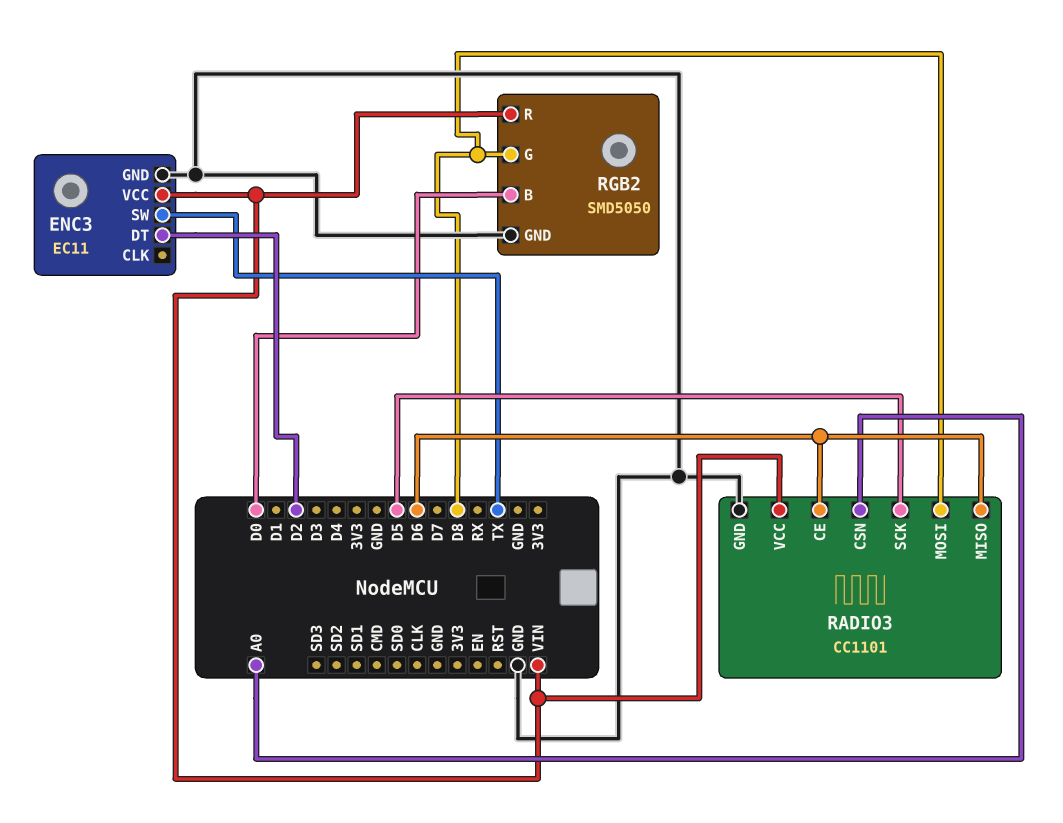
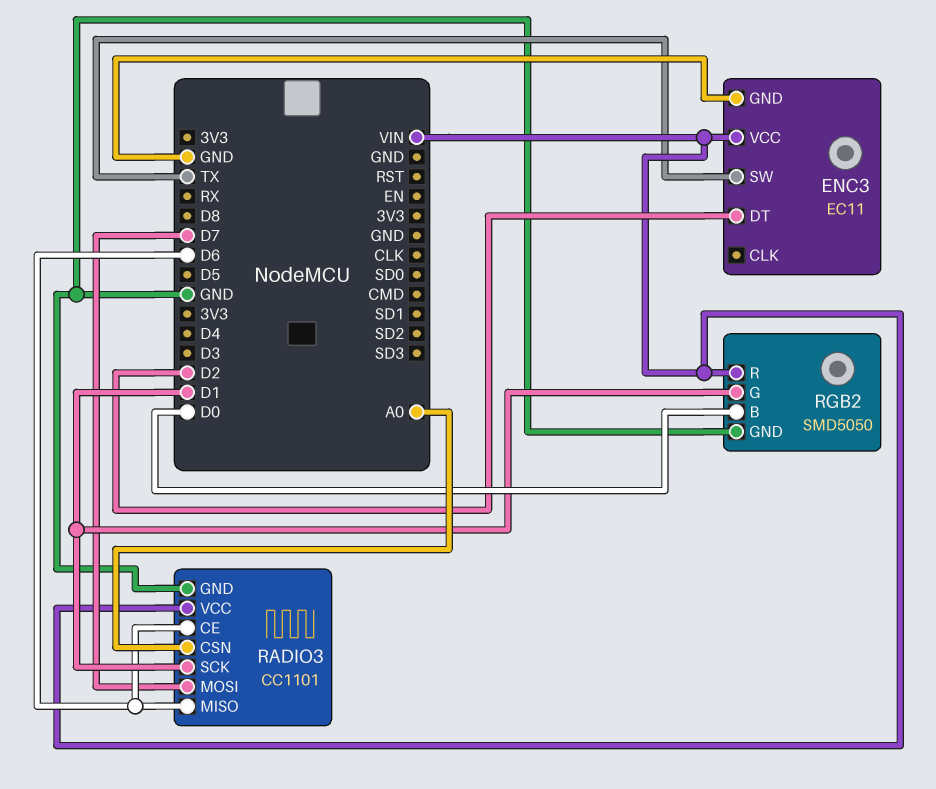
RADIO3 pin MOSI: D8 -> D7
RADIO3 pin SCK: D5 -> D1
RGB2 pin G: D8 -> D1

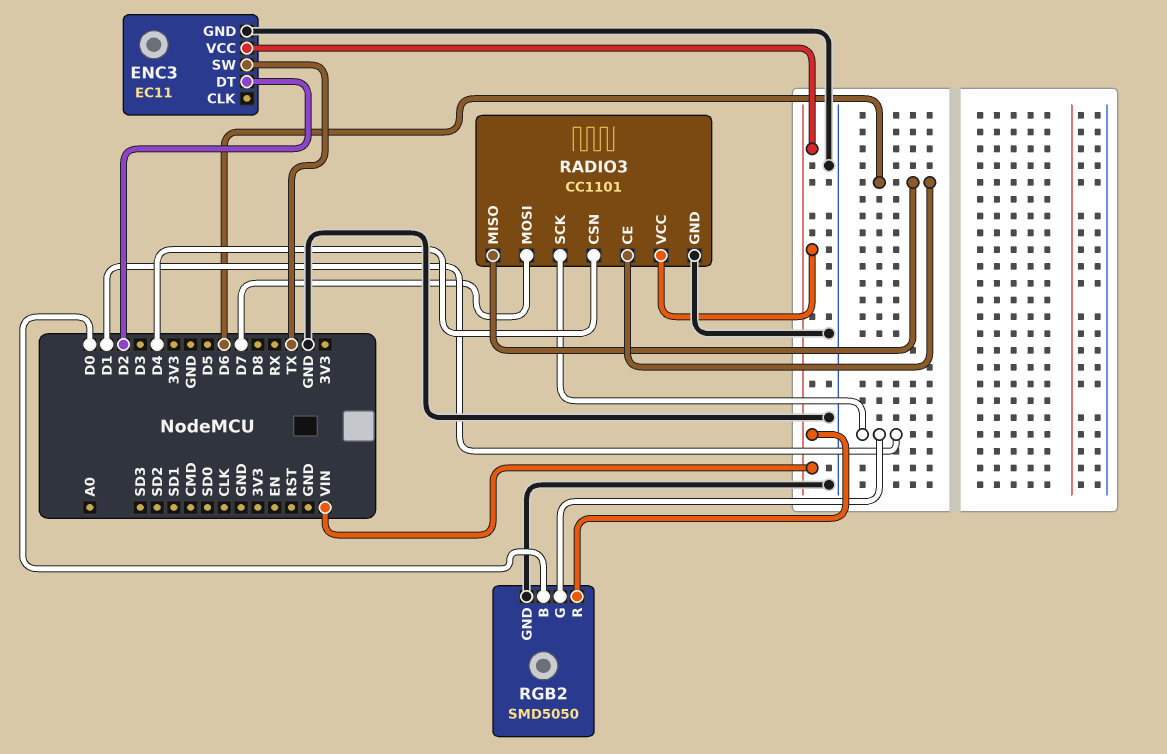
RADIO3 pin CSN: A0 -> D4

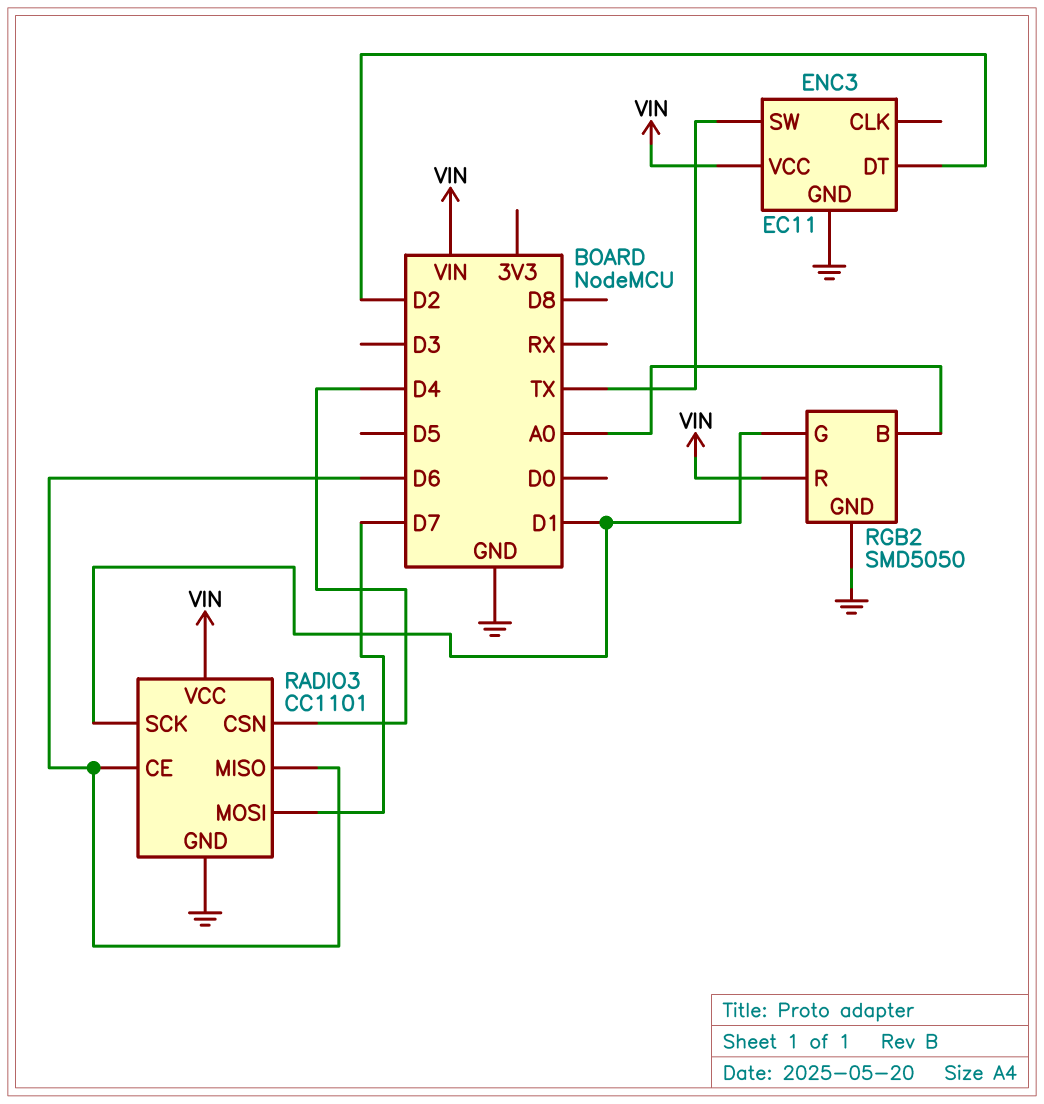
RGB2 pin B: D0 -> A0

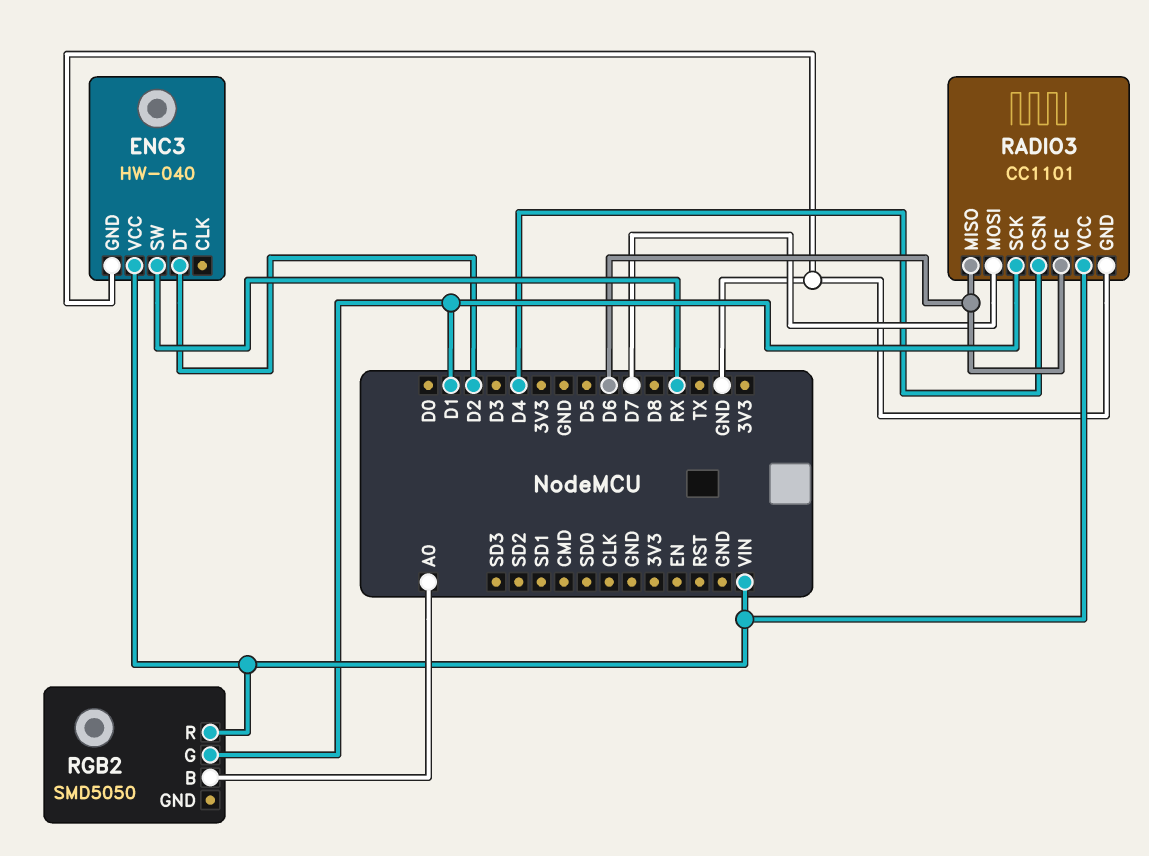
ENC3: EC11 -> HW-040
ENC3 pin SW: TX -> RX
RGB2 pin GND: GND -> none

